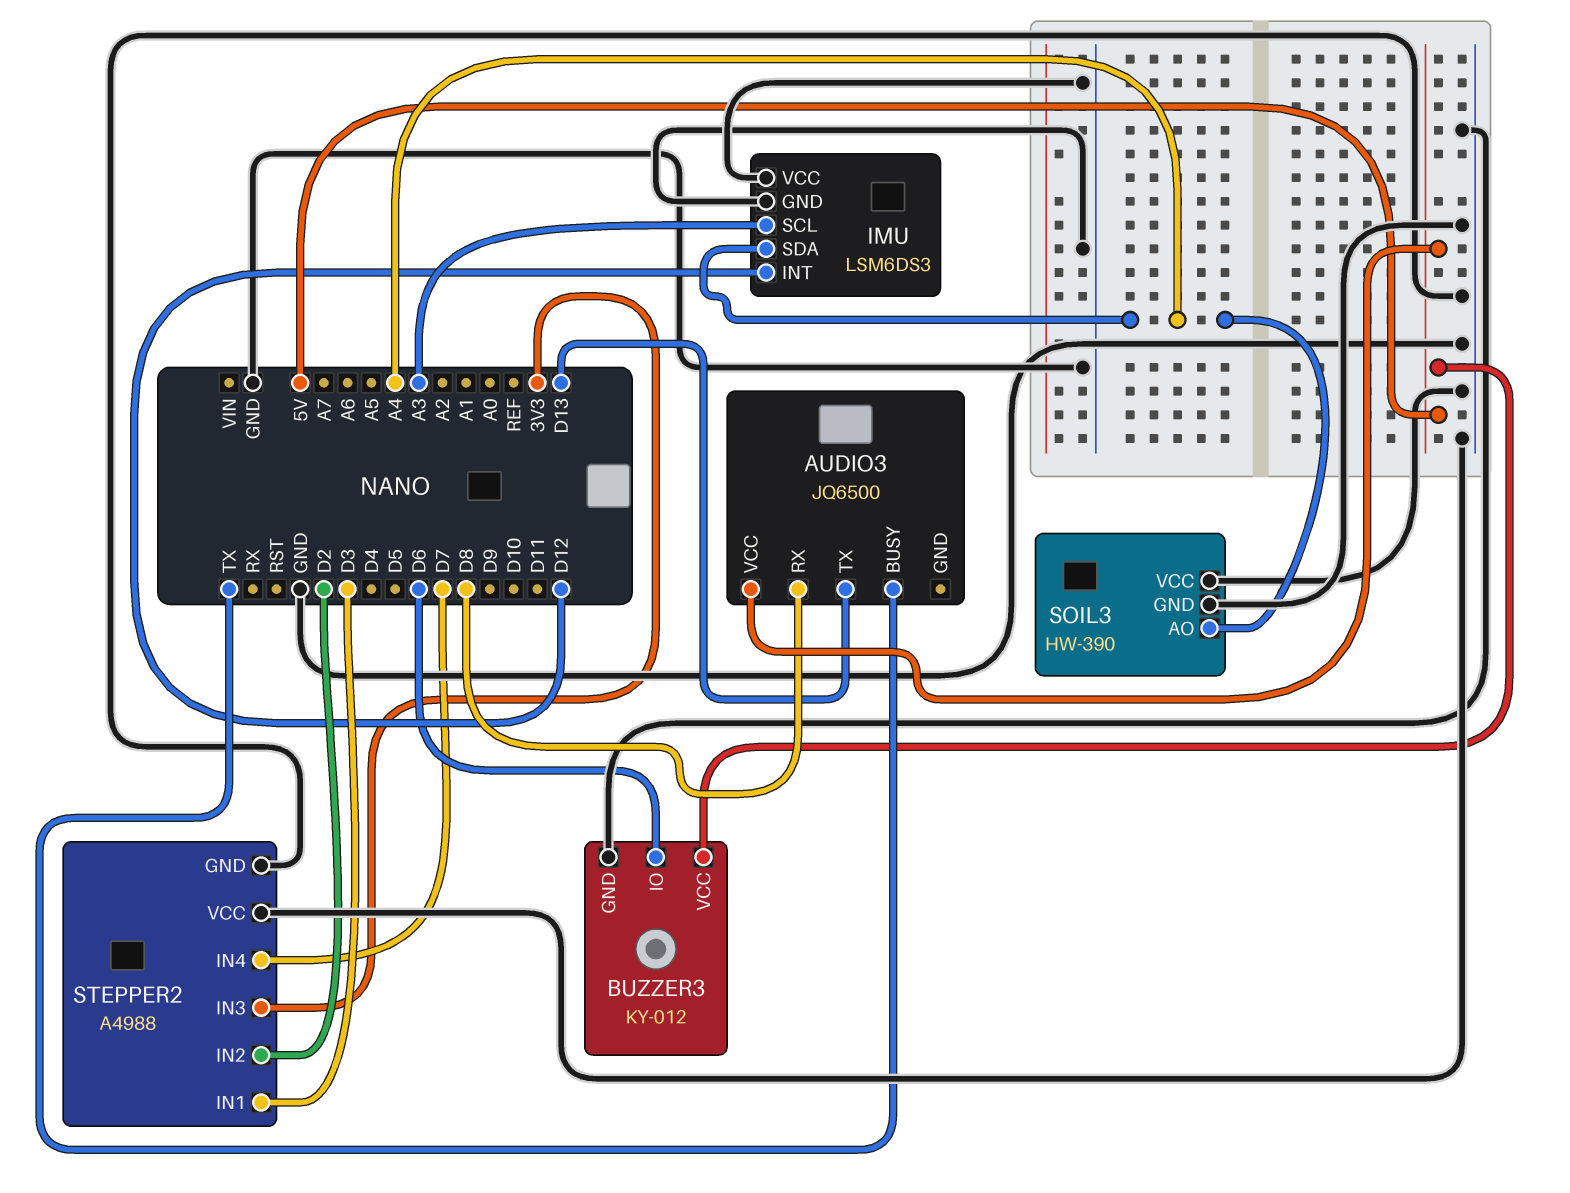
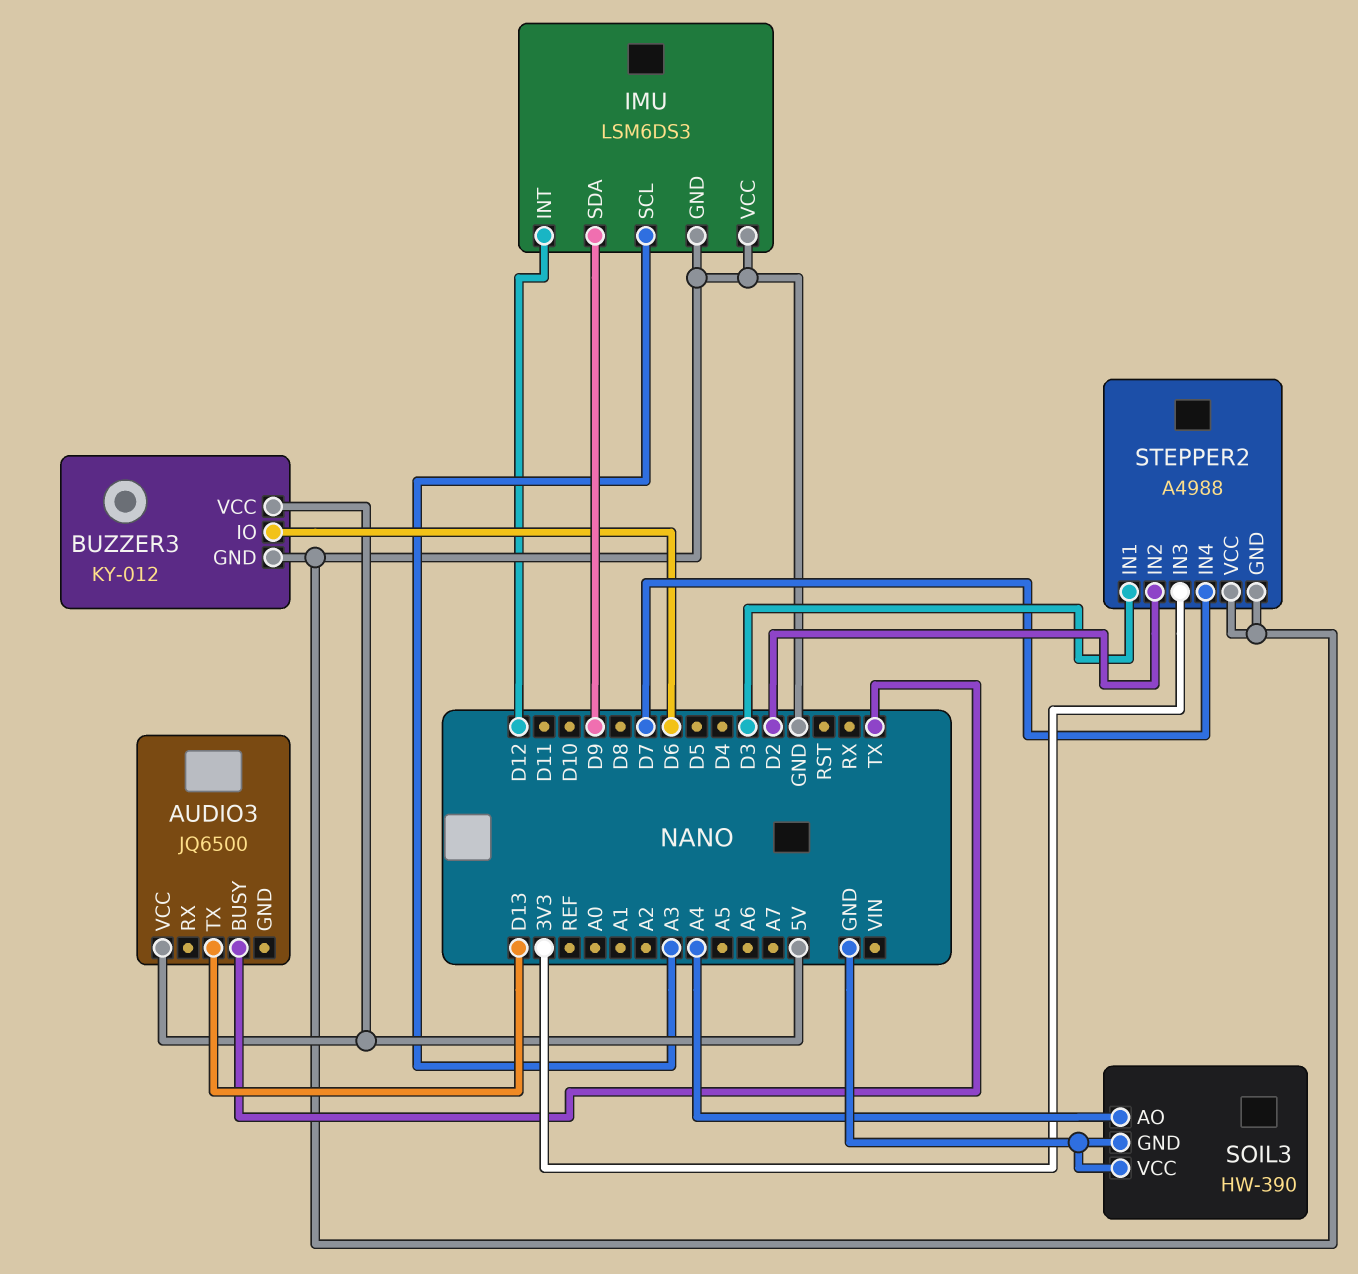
AUDIO3 pin RX: D8 -> none
IMU pin SDA: A4 -> D9

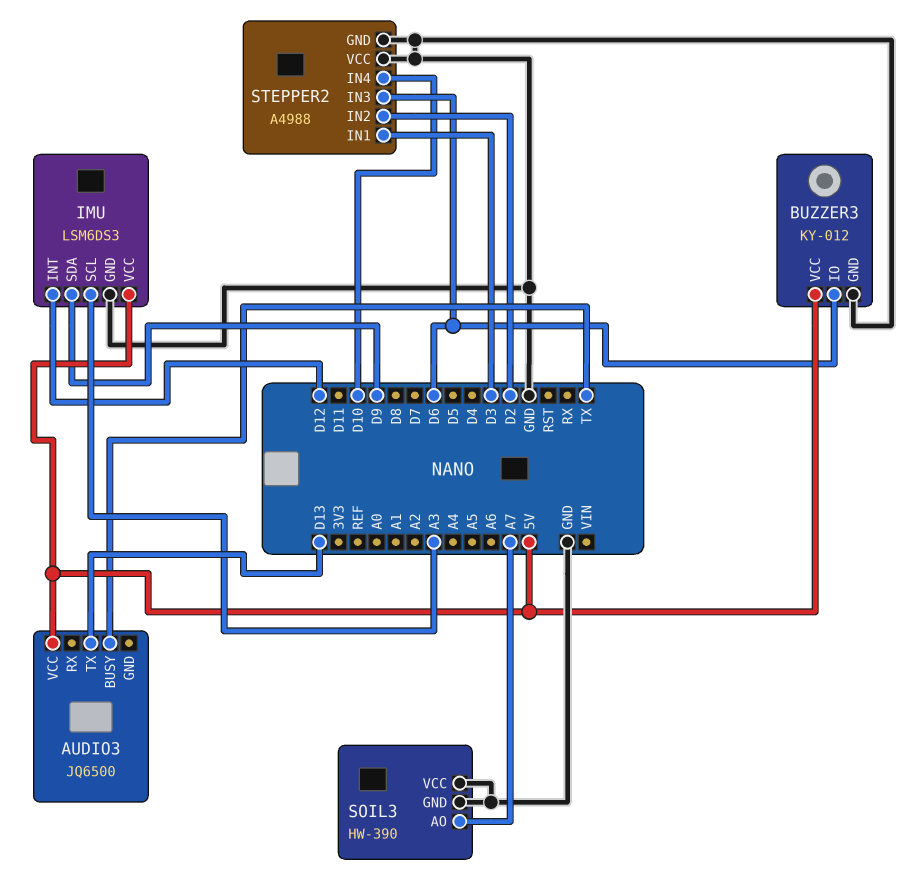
IMU pin VCC: GND -> 5V
SOIL3 pin AO: A4 -> A7
STEPPER2 pin IN3: 3V3 -> D6
STEPPER2 pin IN4: D7 -> D10

